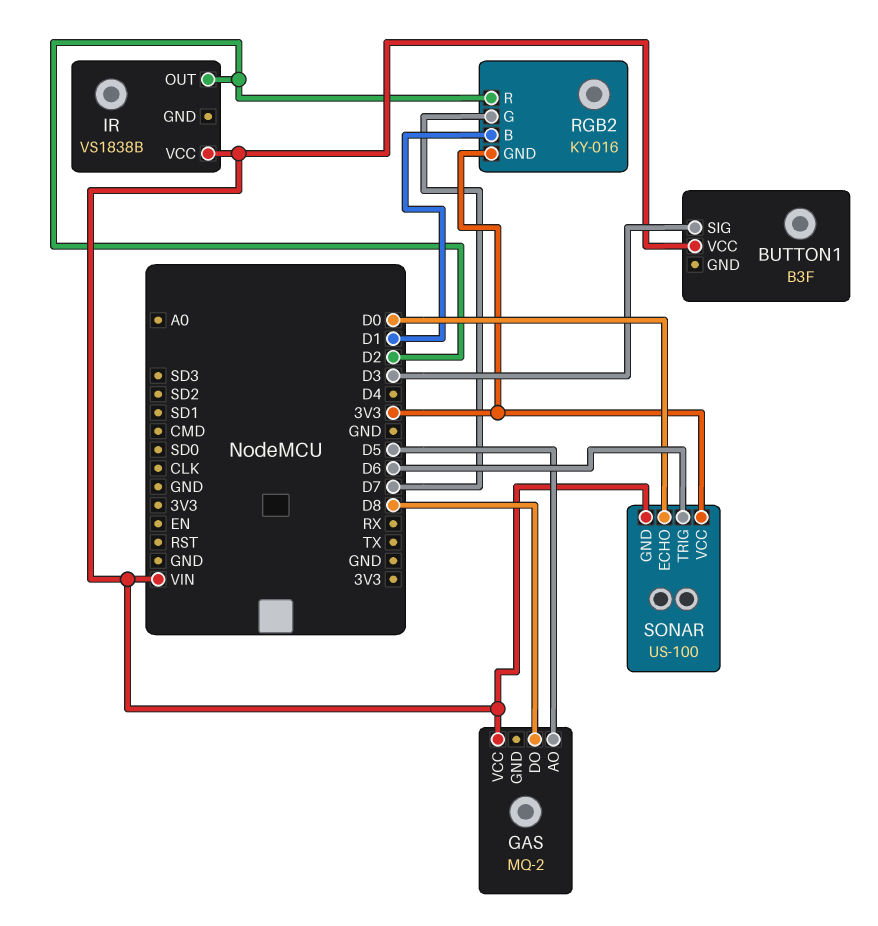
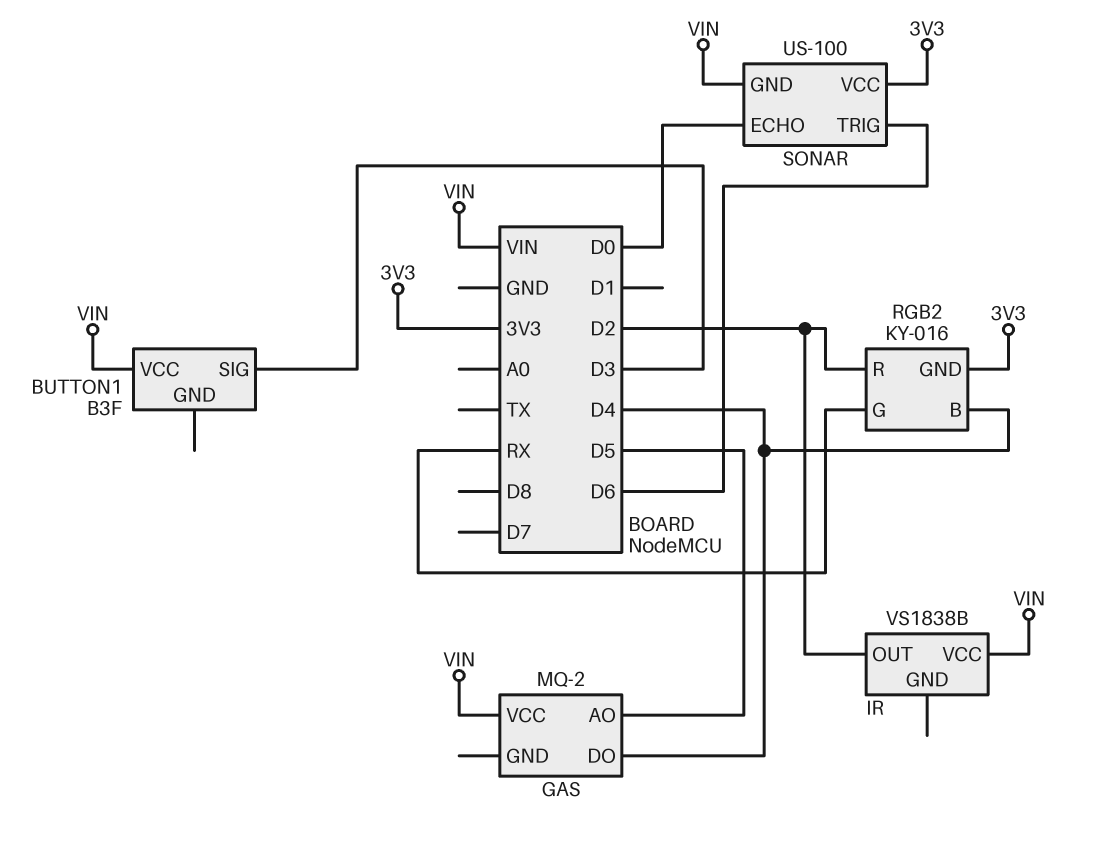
GAS pin DO: D8 -> D4
RGB2 pin B: D1 -> D4
RGB2 pin G: D7 -> RX

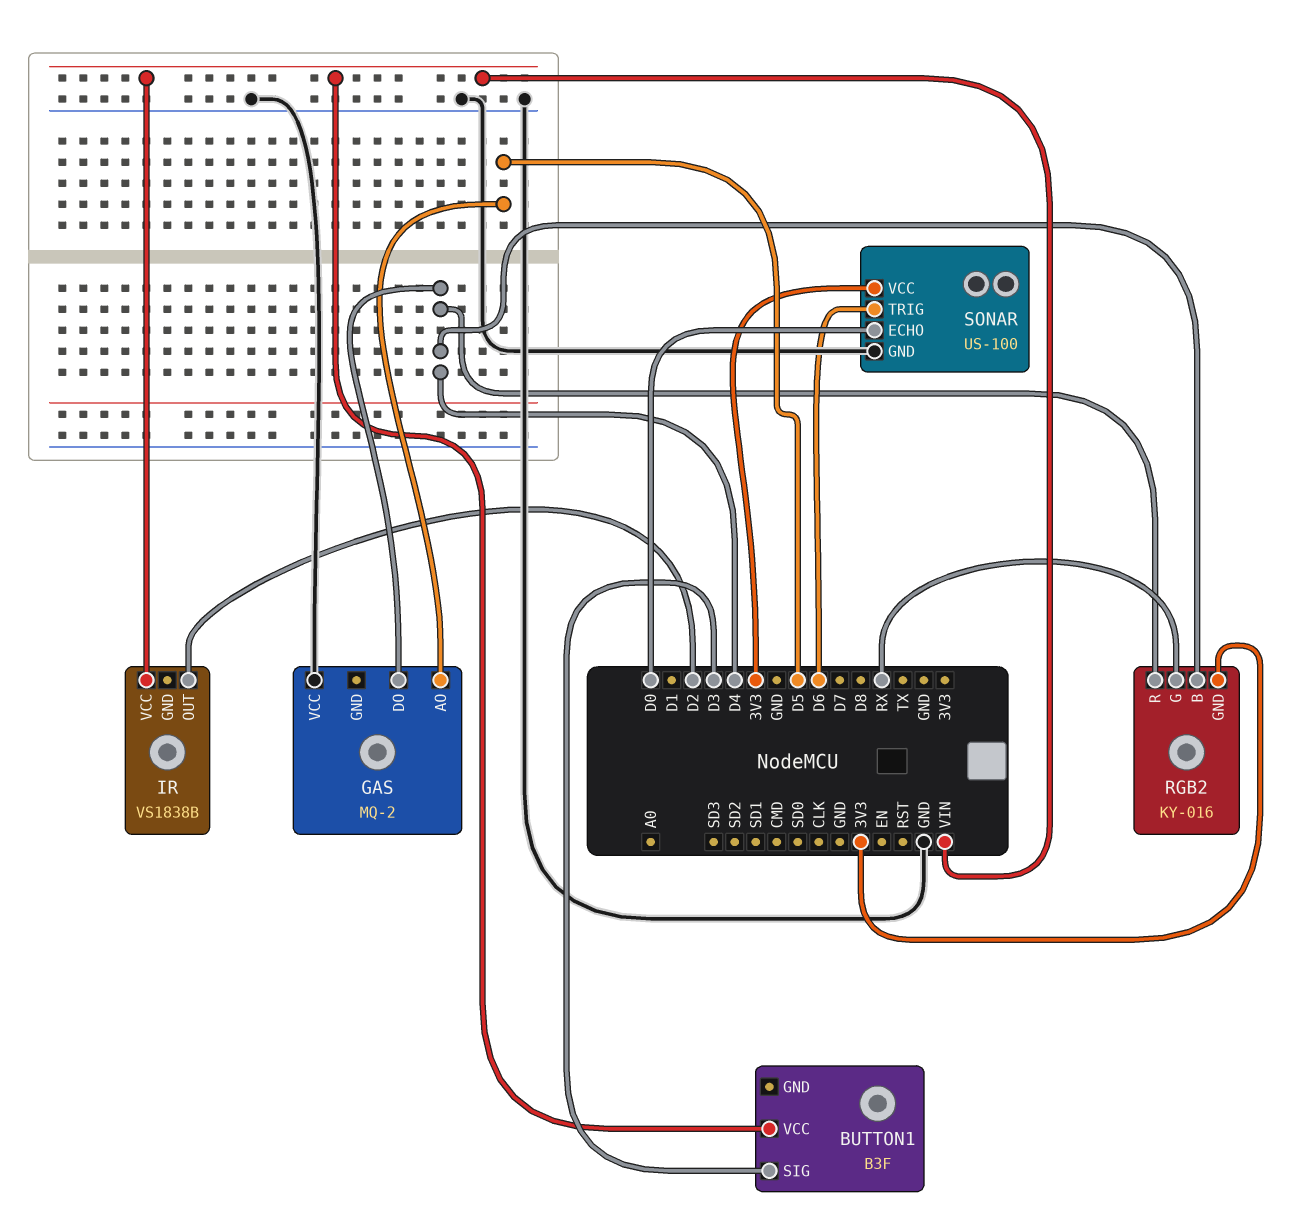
GAS pin VCC: VIN -> GND
RGB2 pin R: D2 -> D4
SONAR pin GND: VIN -> GND

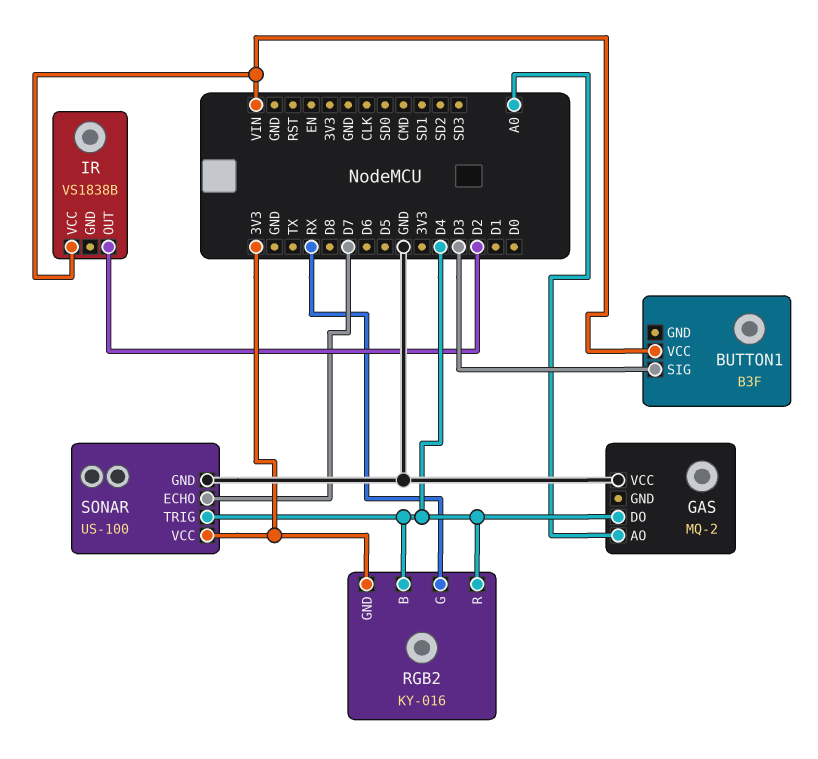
GAS pin AO: D5 -> A0
SONAR pin ECHO: D0 -> D7
SONAR pin TRIG: D6 -> D4

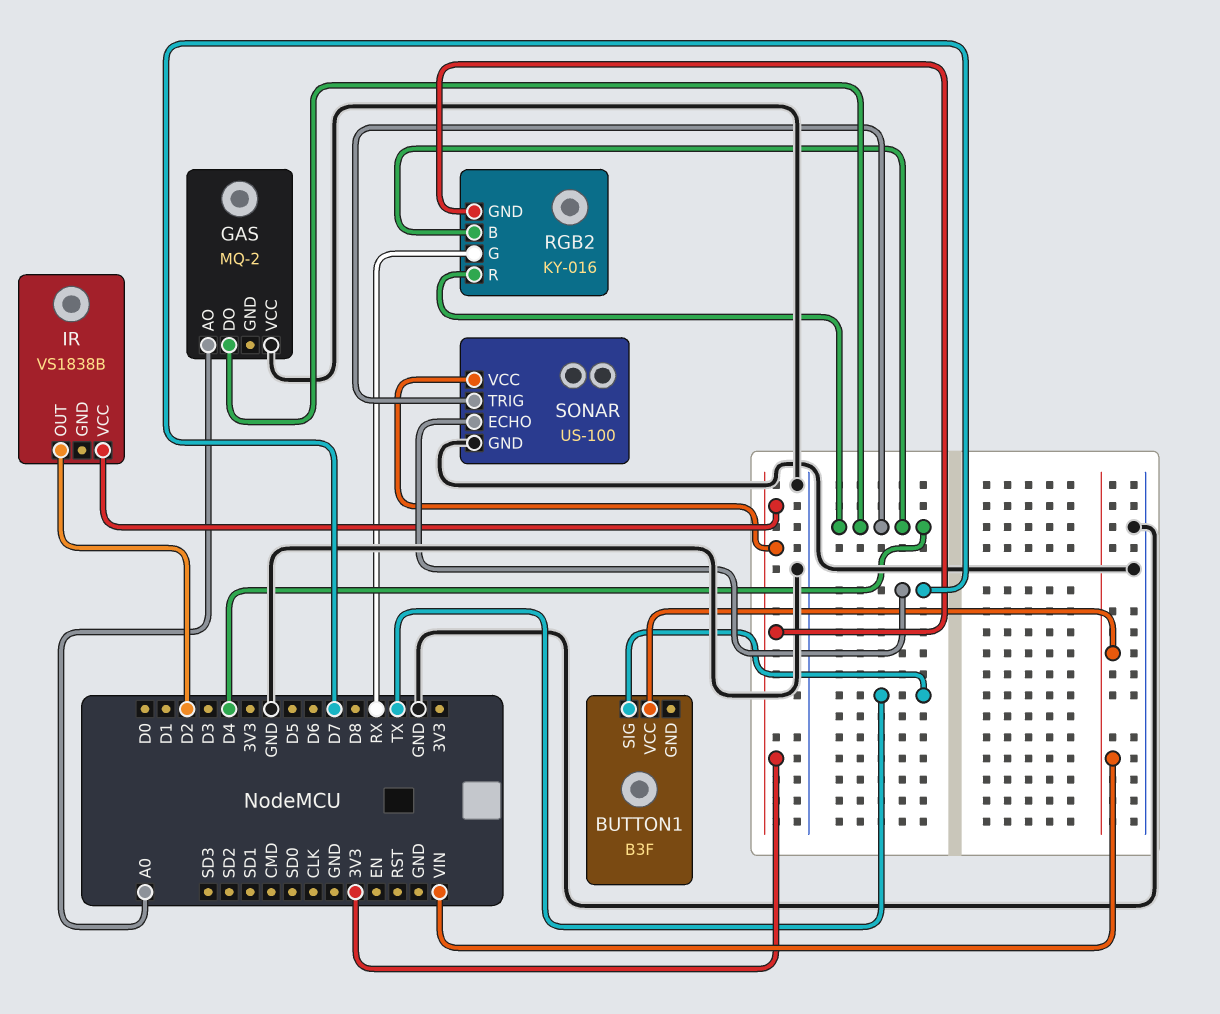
BUTTON1 pin SIG: D3 -> TX
IR pin VCC: VIN -> 3V3

